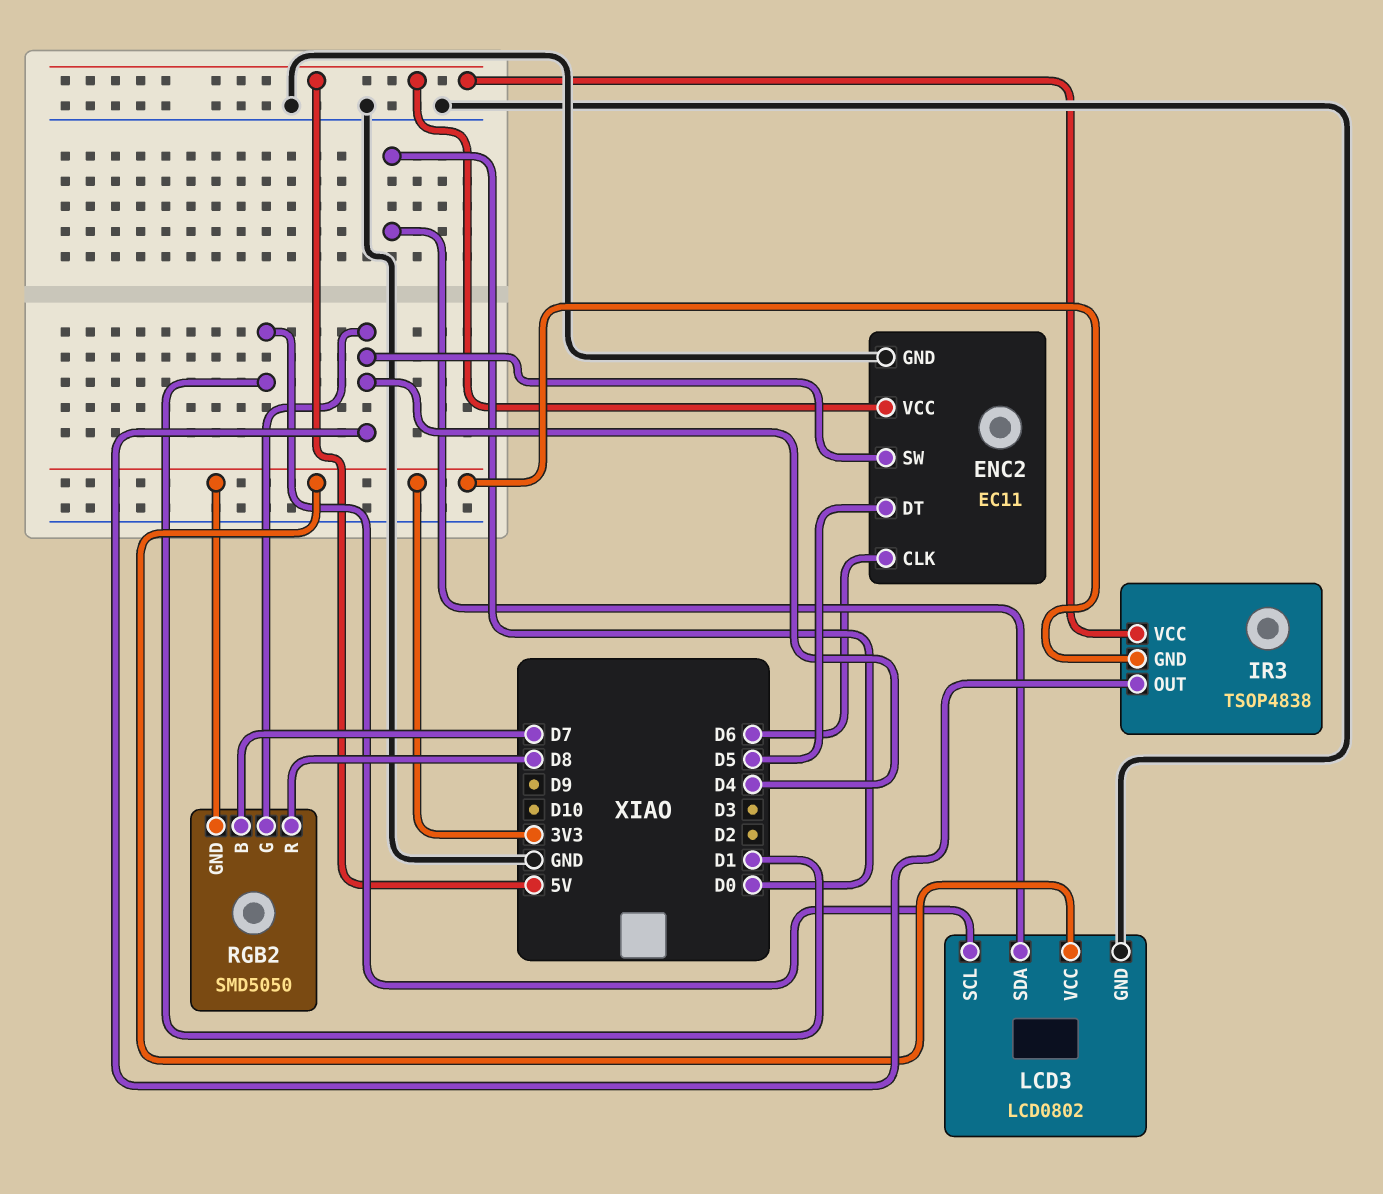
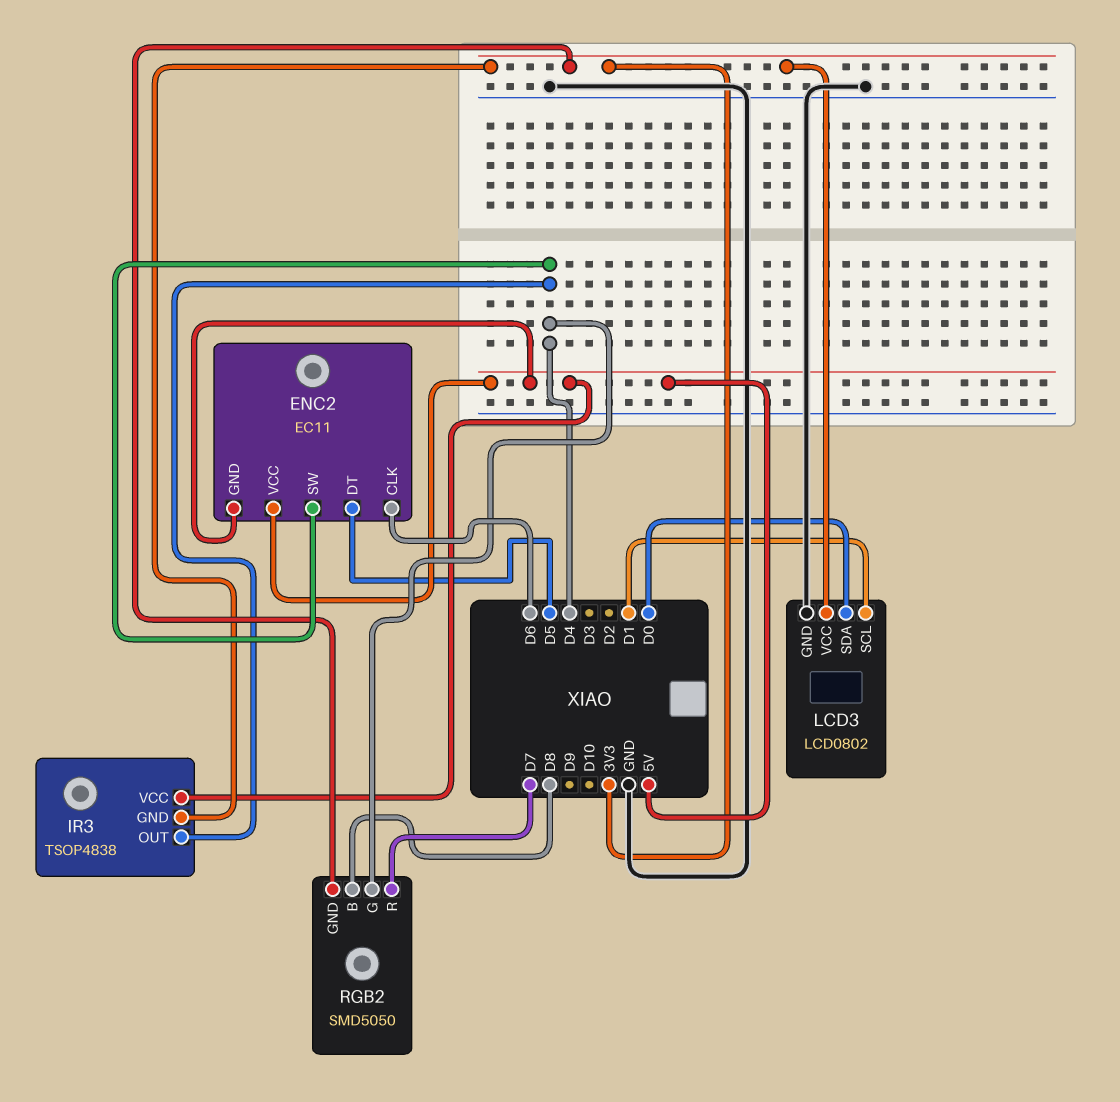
ENC2 pin GND: GND -> 5V
RGB2 pin B: D7 -> D8
RGB2 pin R: D8 -> D7

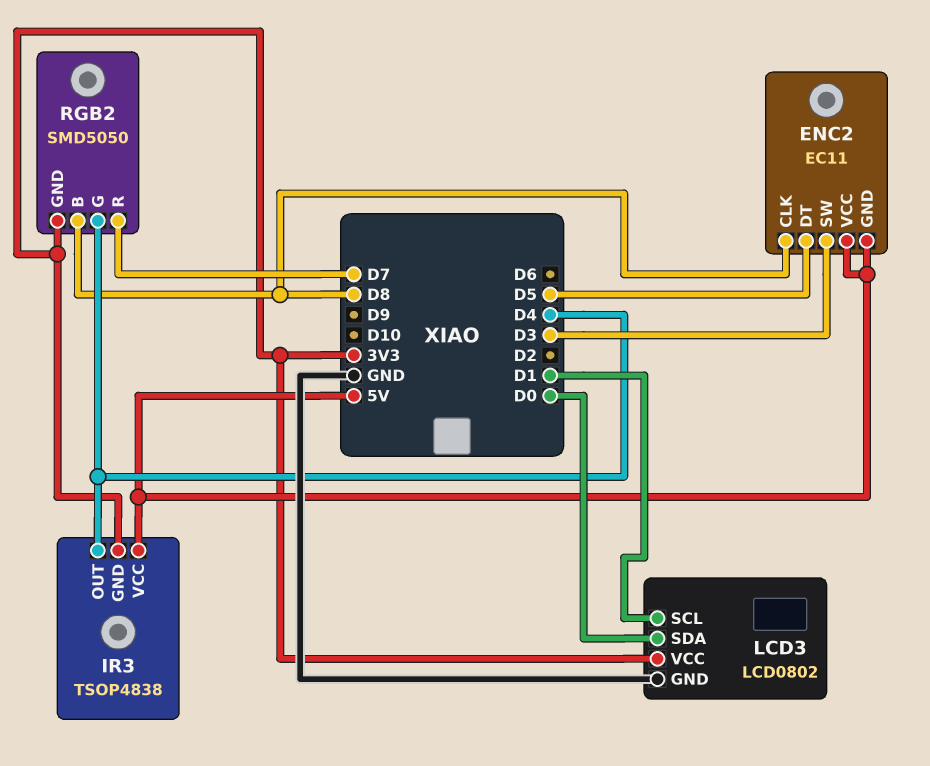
ENC2 pin CLK: D6 -> D8
ENC2 pin SW: D4 -> D3

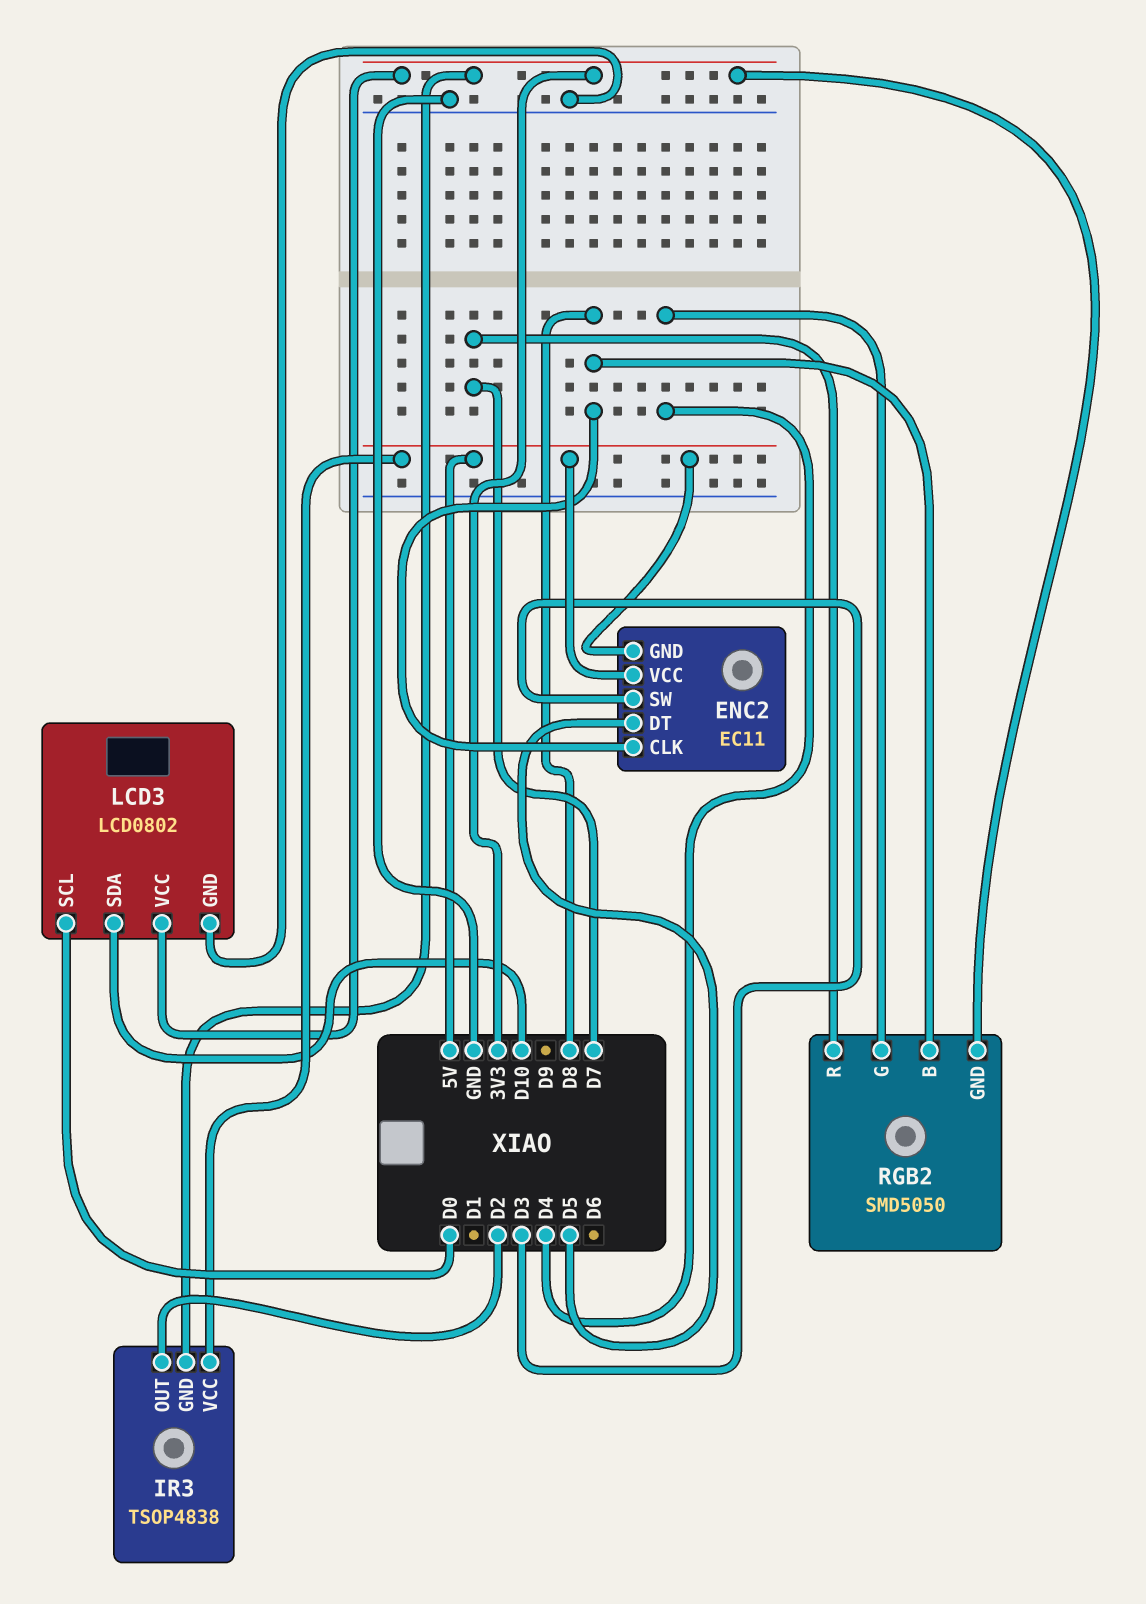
IR3 pin OUT: D4 -> D2
LCD3 pin SCL: D1 -> D0
LCD3 pin SDA: D0 -> D10

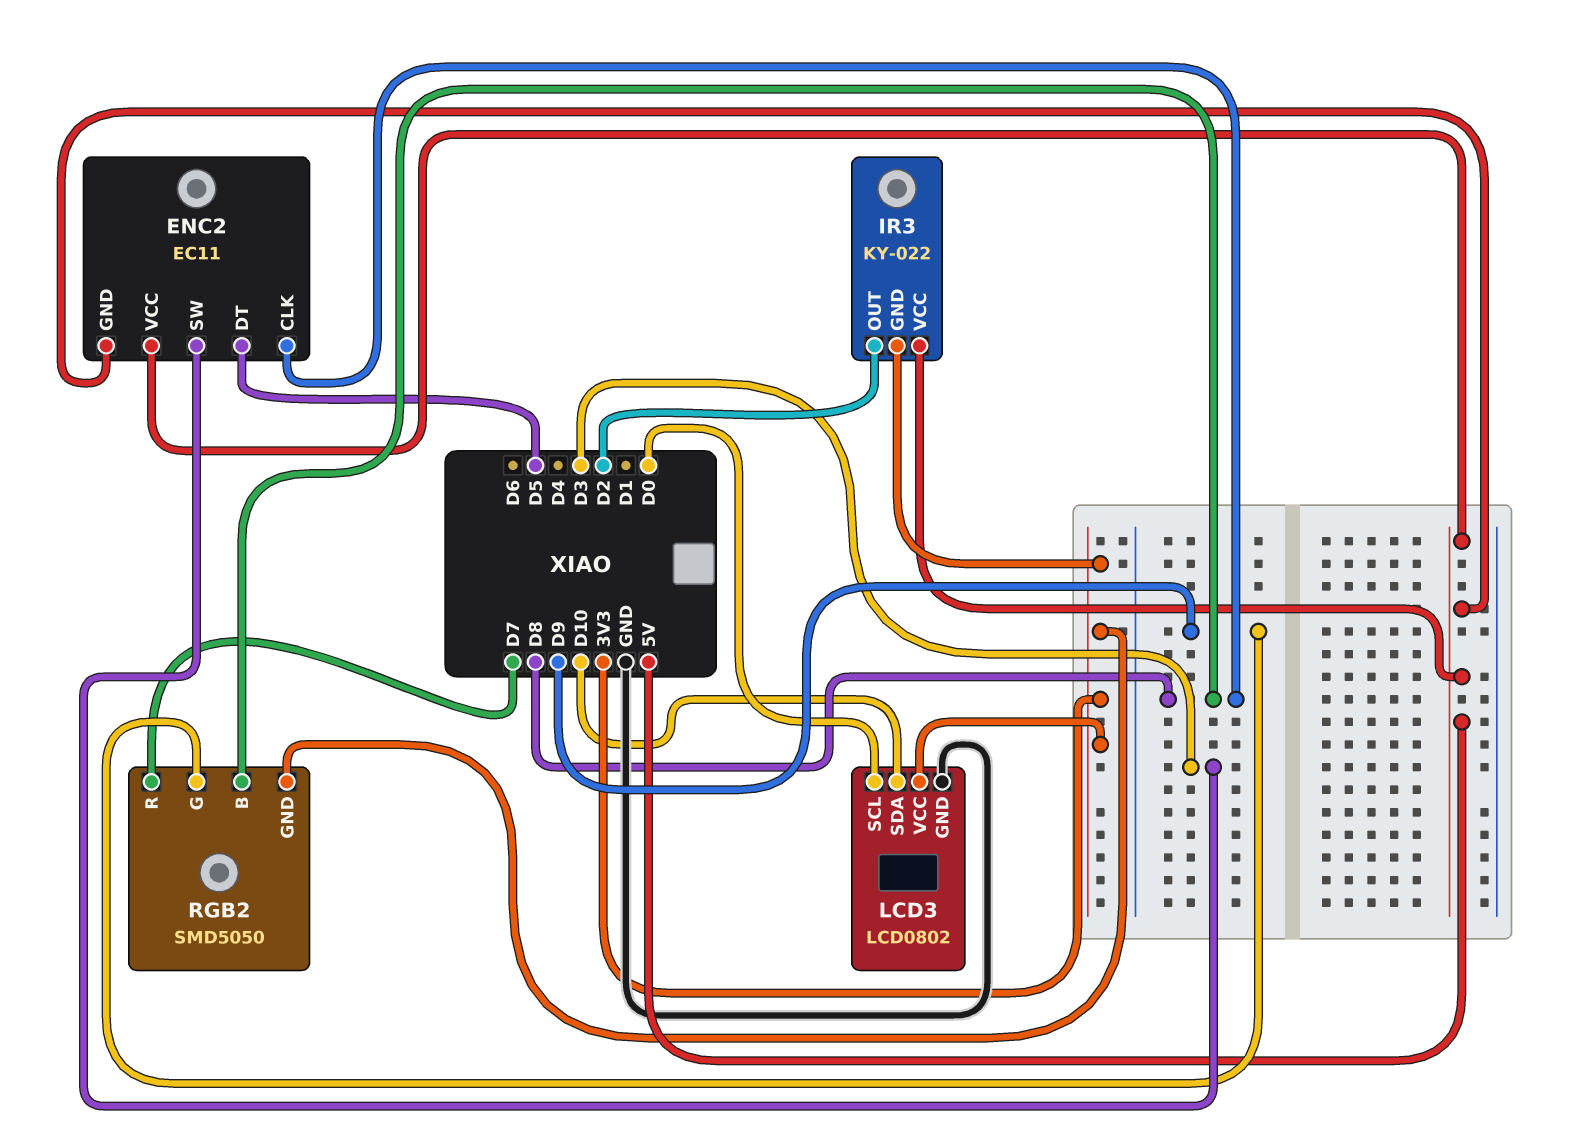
IR3: TSOP4838 -> KY-022
RGB2 pin G: D4 -> D9

